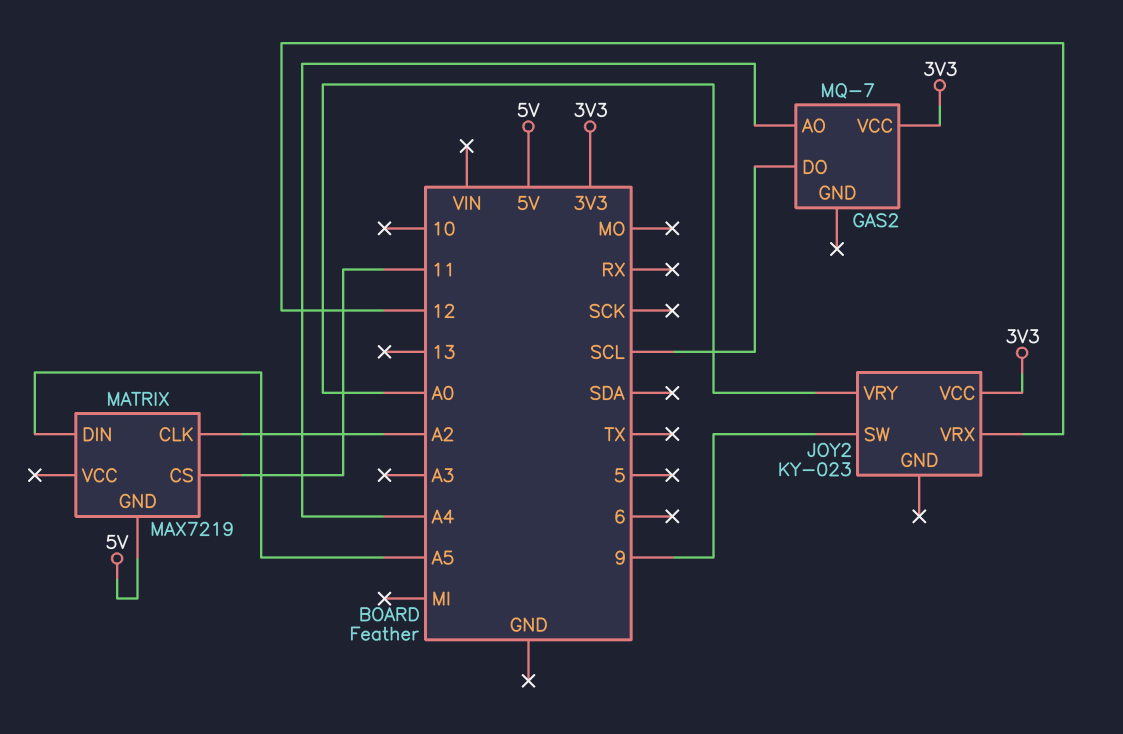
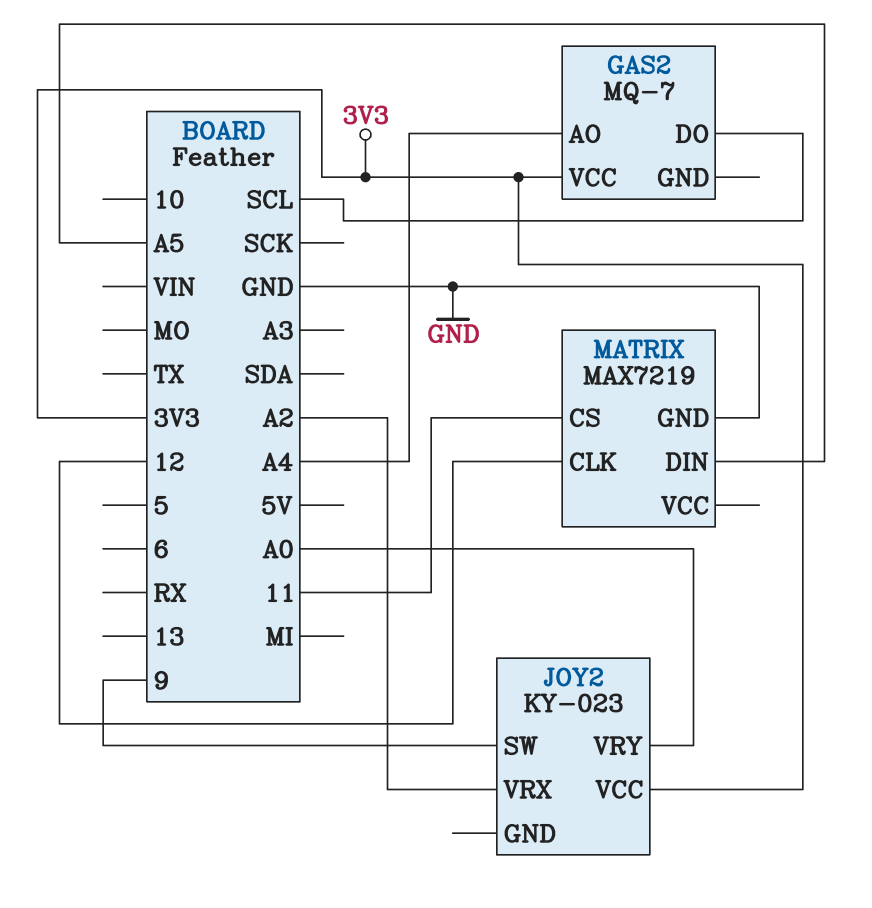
JOY2 pin VRX: 12 -> A2
MATRIX pin CLK: A2 -> 12
MATRIX pin GND: 5V -> GND

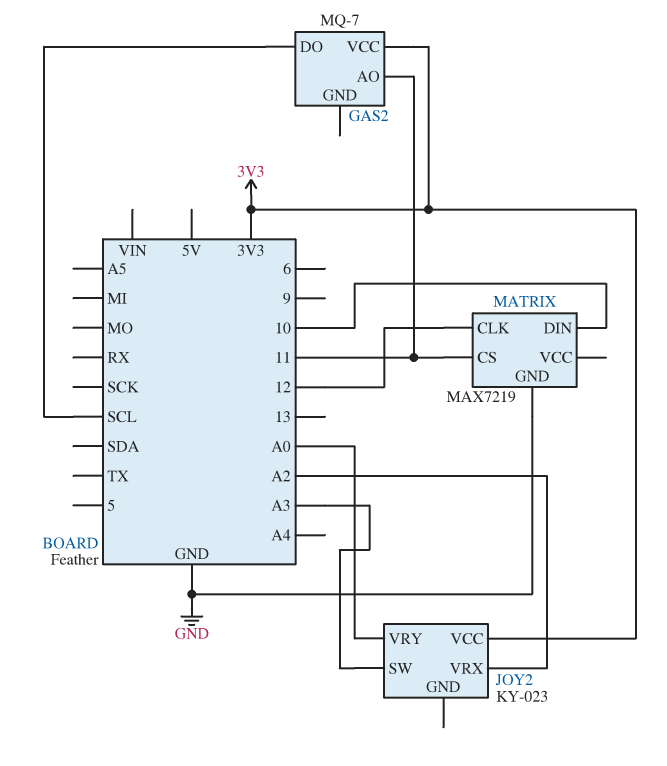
GAS2 pin AO: A4 -> 11
JOY2 pin SW: 9 -> A3
MATRIX pin DIN: A5 -> 10

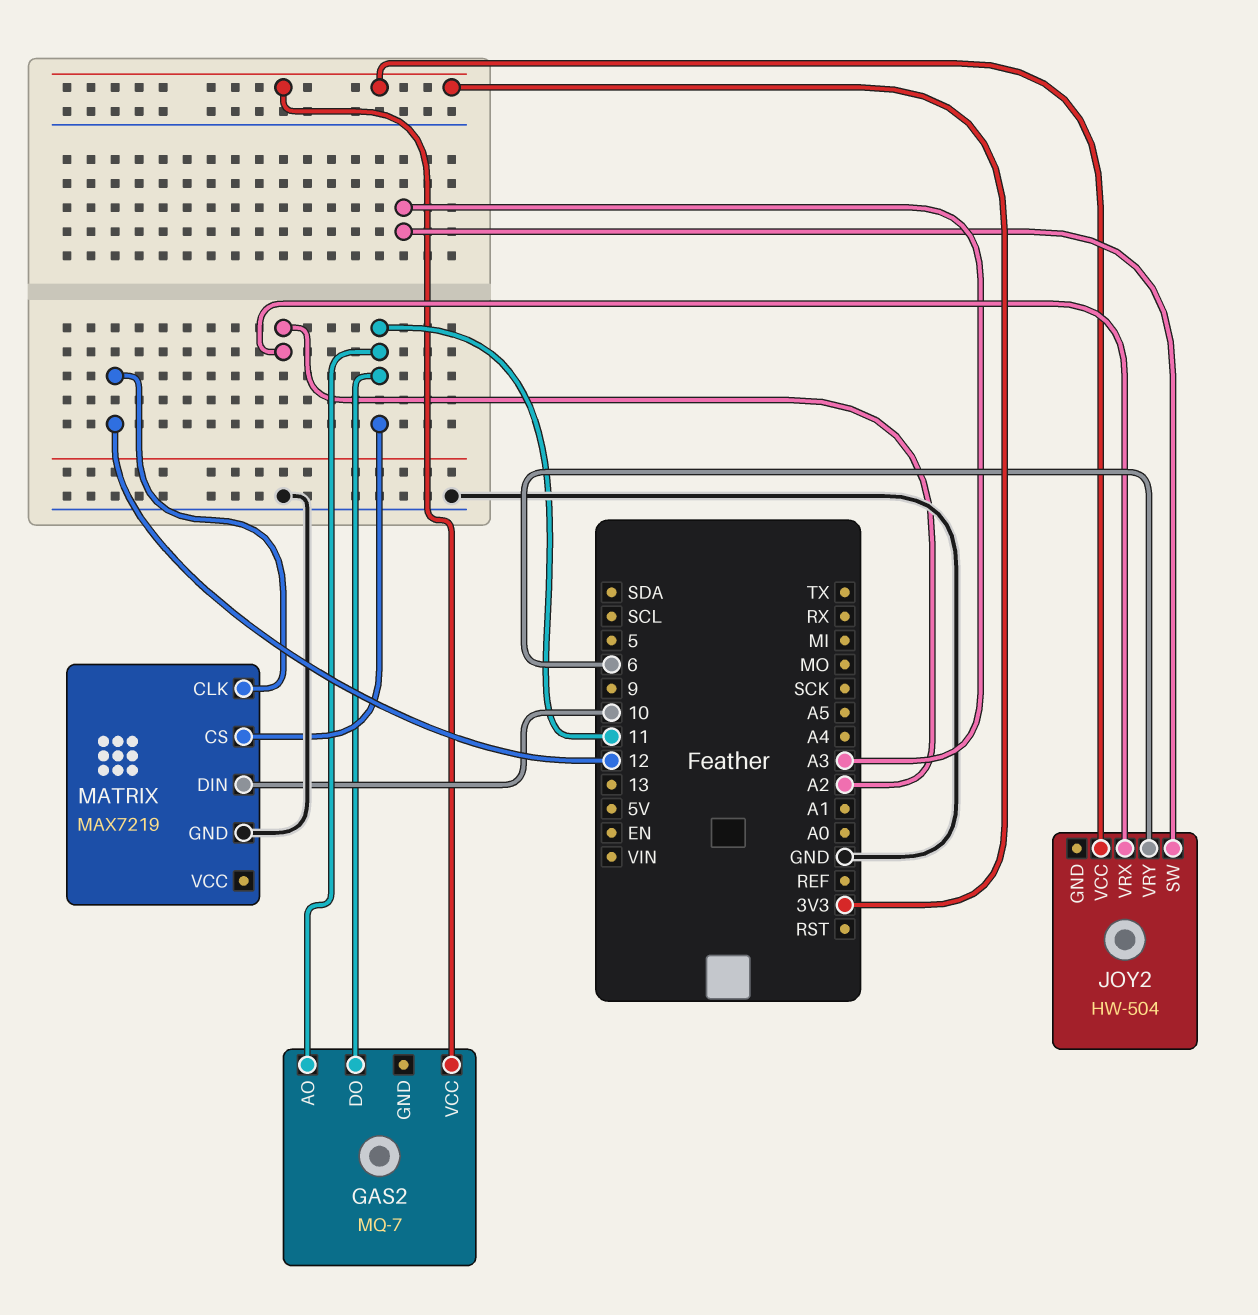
GAS2 pin DO: SCL -> 11
JOY2: KY-023 -> HW-504
JOY2 pin VRY: A0 -> 6

